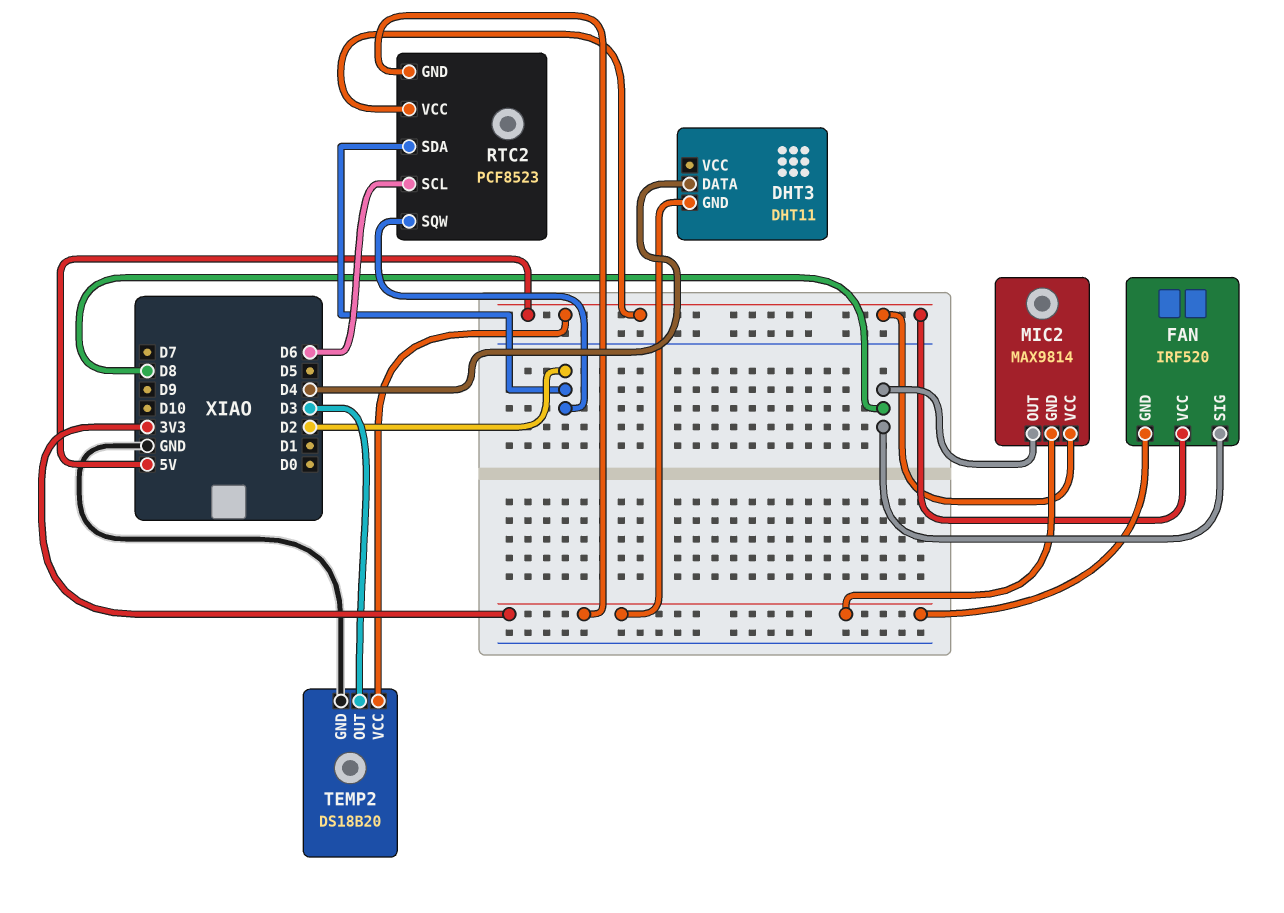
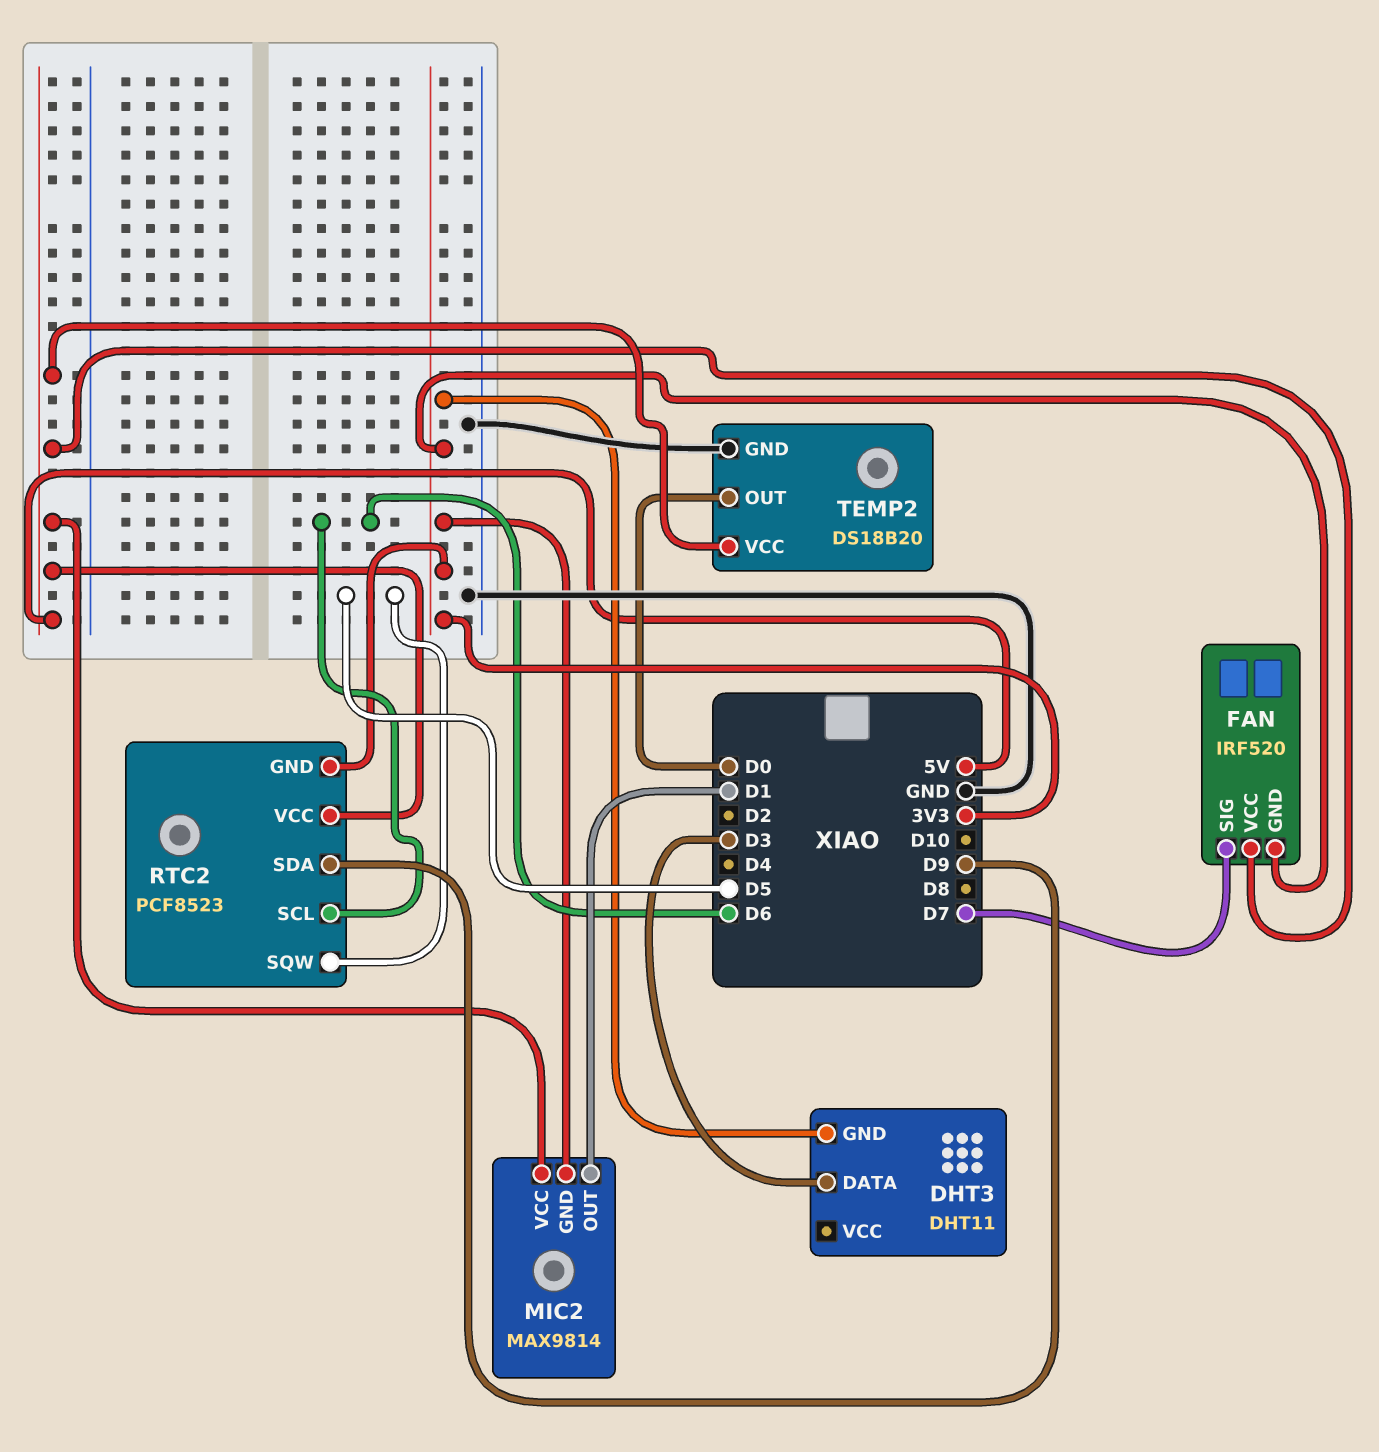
DHT3 pin DATA: D4 -> D3
FAN pin SIG: D8 -> D7
MIC2 pin OUT: D8 -> D1
RTC2 pin SDA: D2 -> D9
RTC2 pin SQW: D2 -> D5
TEMP2 pin OUT: D3 -> D0

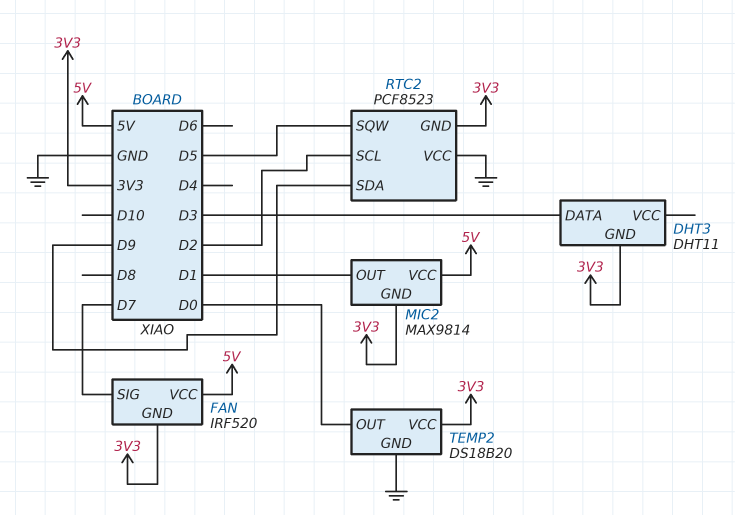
RTC2 pin SCL: D6 -> D2
RTC2 pin VCC: 5V -> GND
TEMP2 pin VCC: 5V -> 3V3

